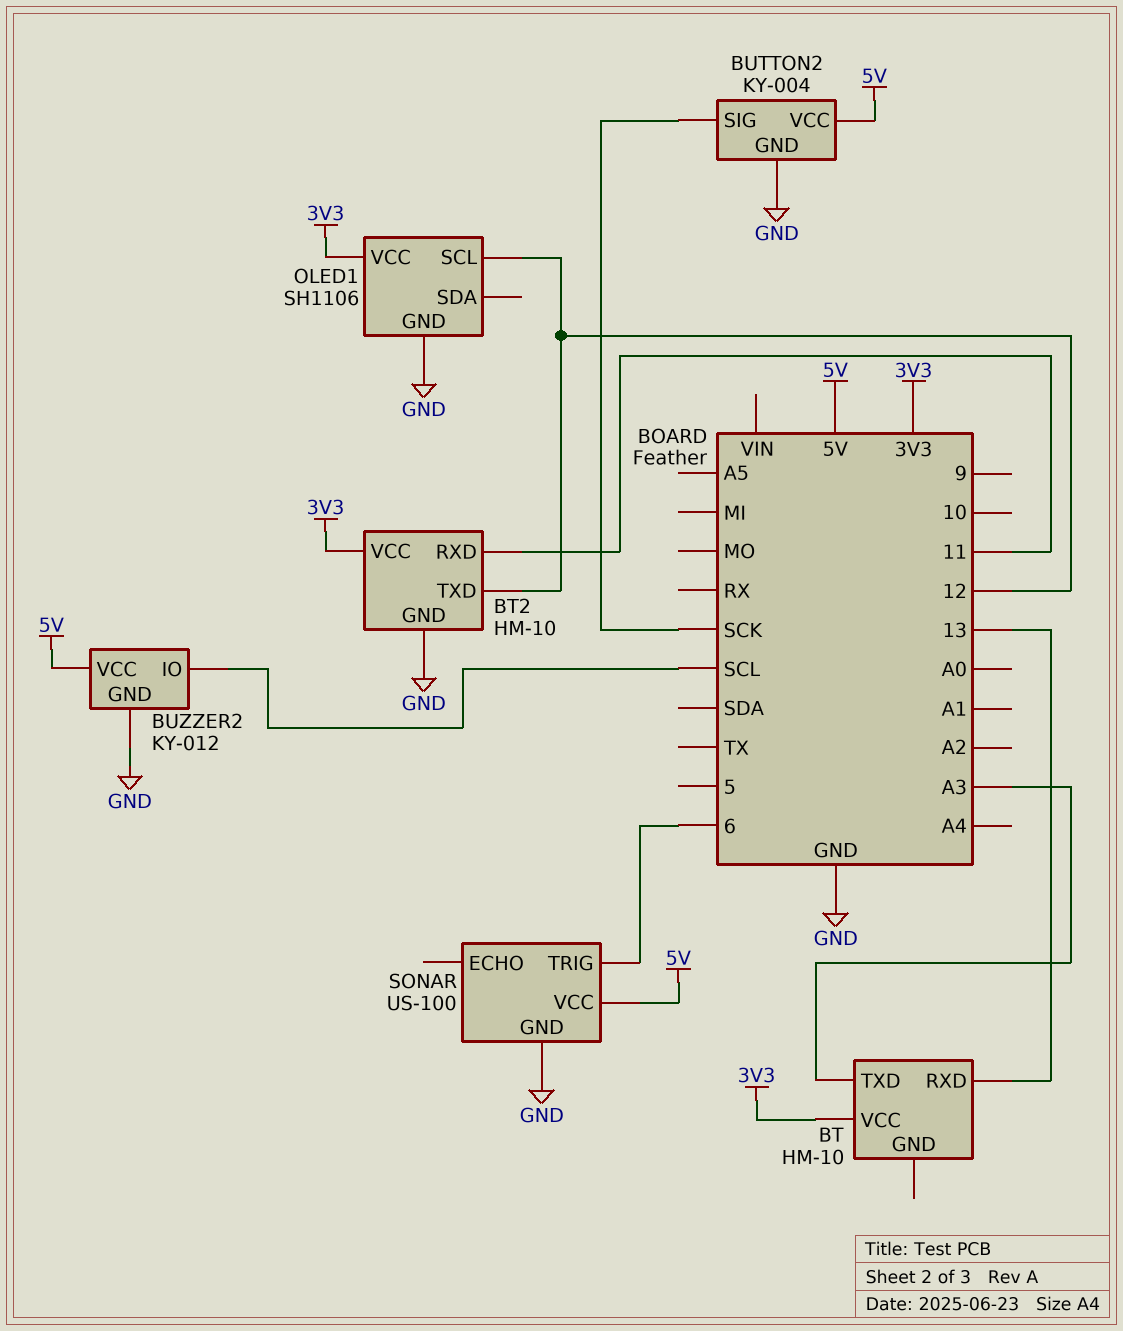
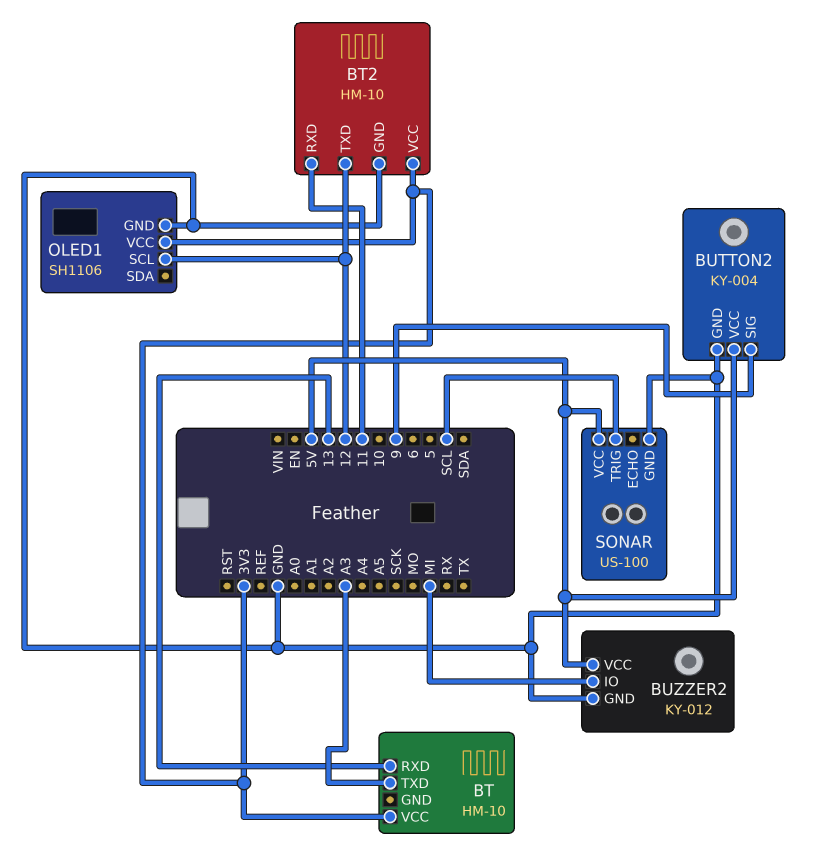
BUTTON2 pin SIG: SCK -> 9
BUZZER2 pin IO: SCL -> MI
SONAR pin TRIG: 6 -> SCL

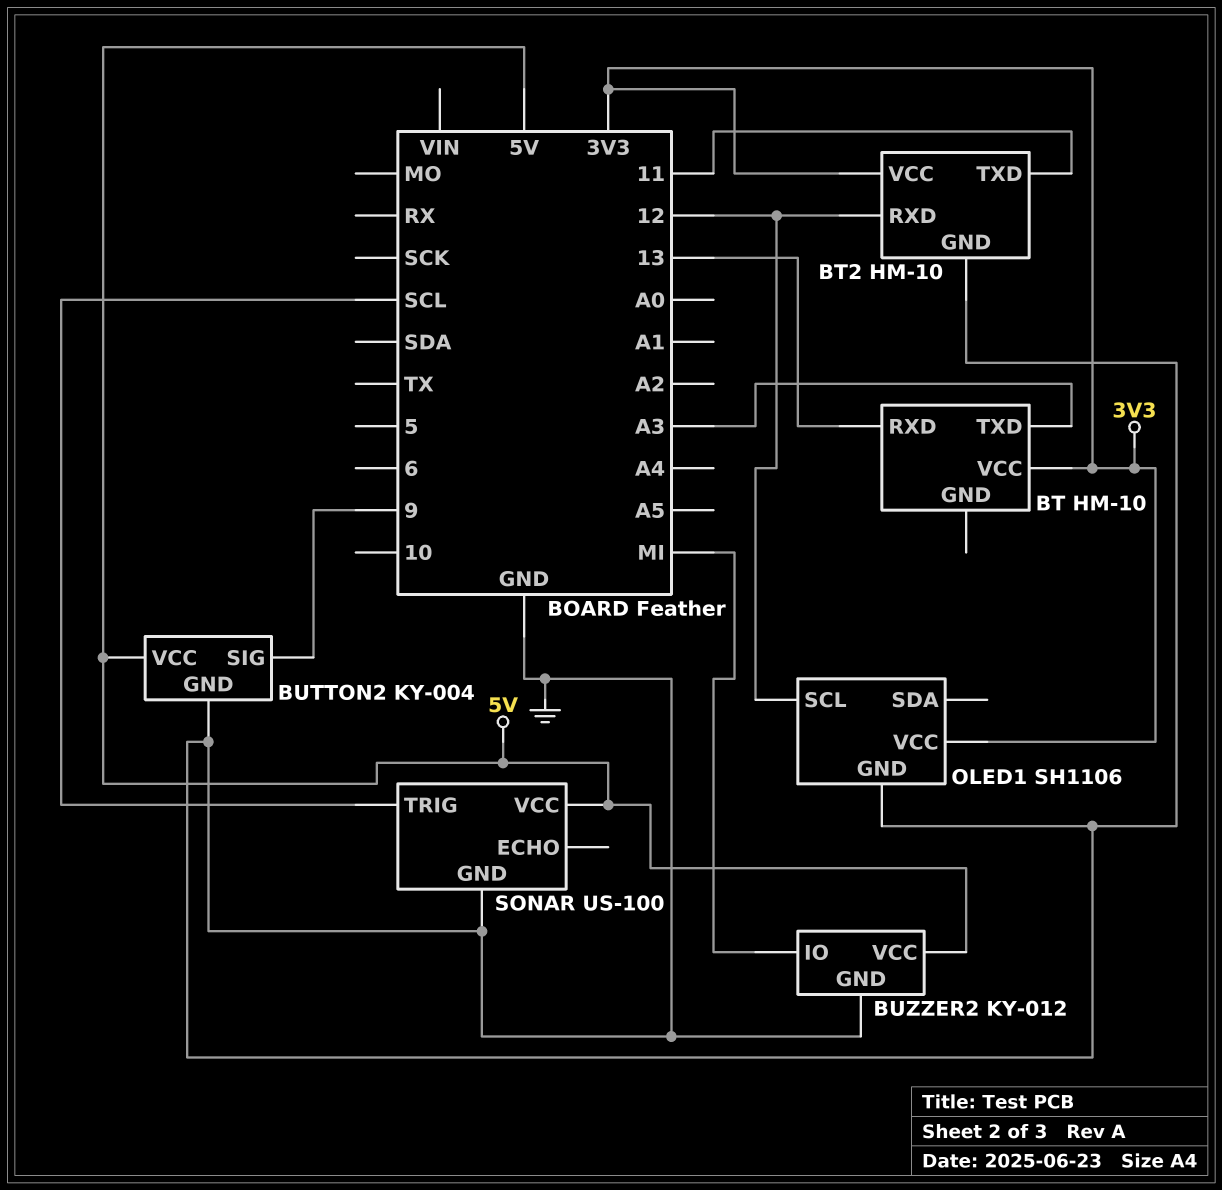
BT2 pin RXD: 11 -> 12
BT2 pin TXD: 12 -> 11

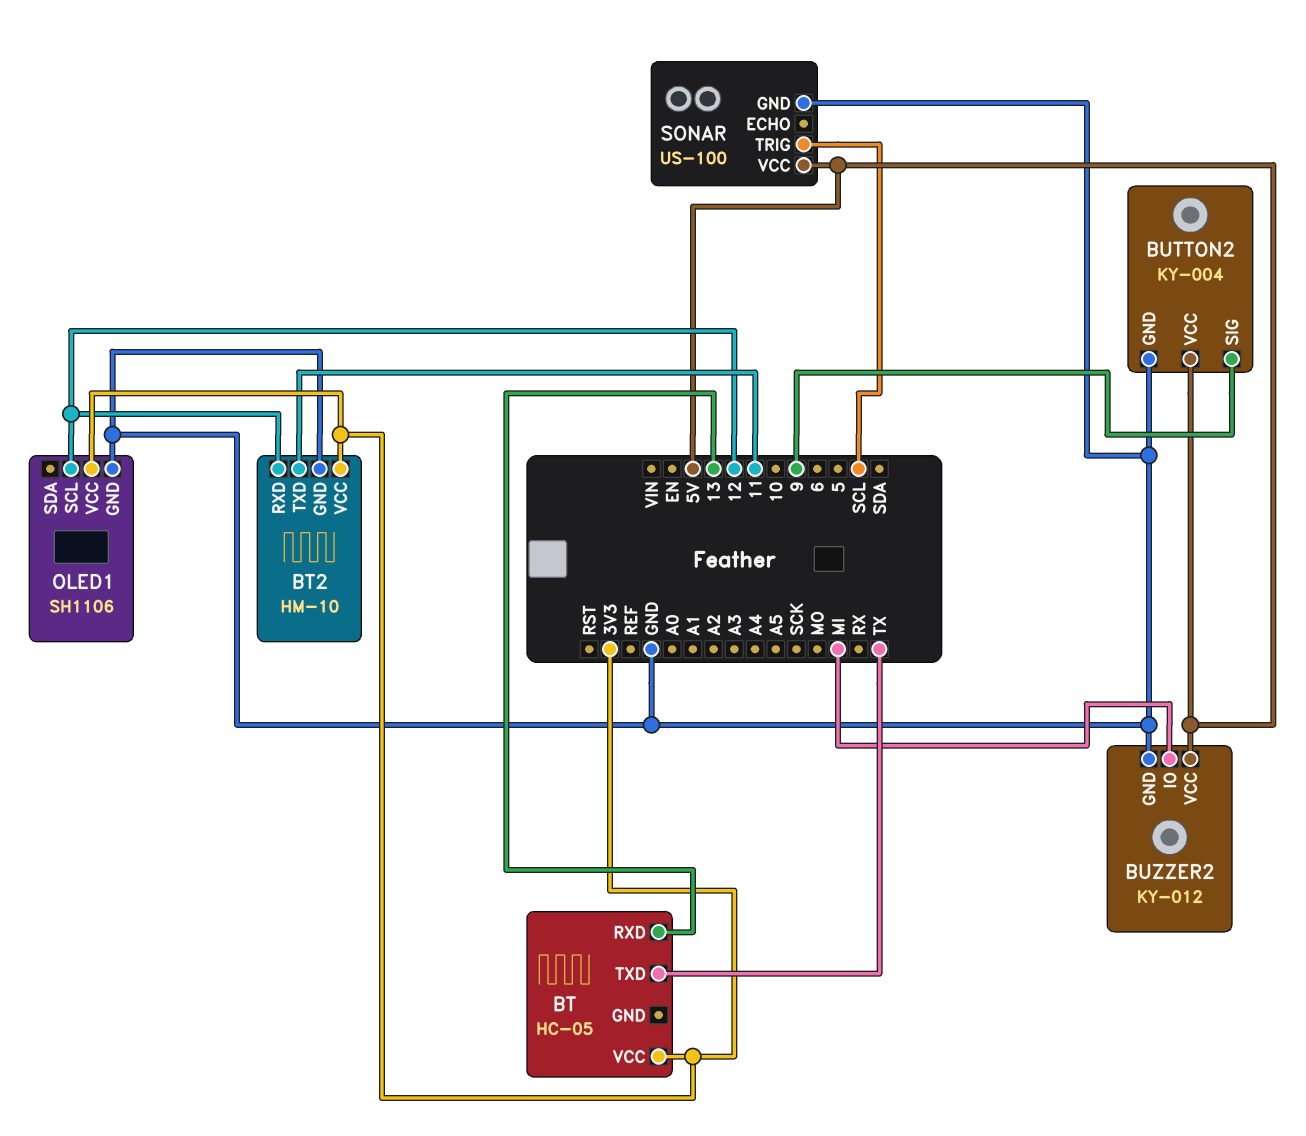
BT: HM-10 -> HC-05
BT pin TXD: A3 -> TX

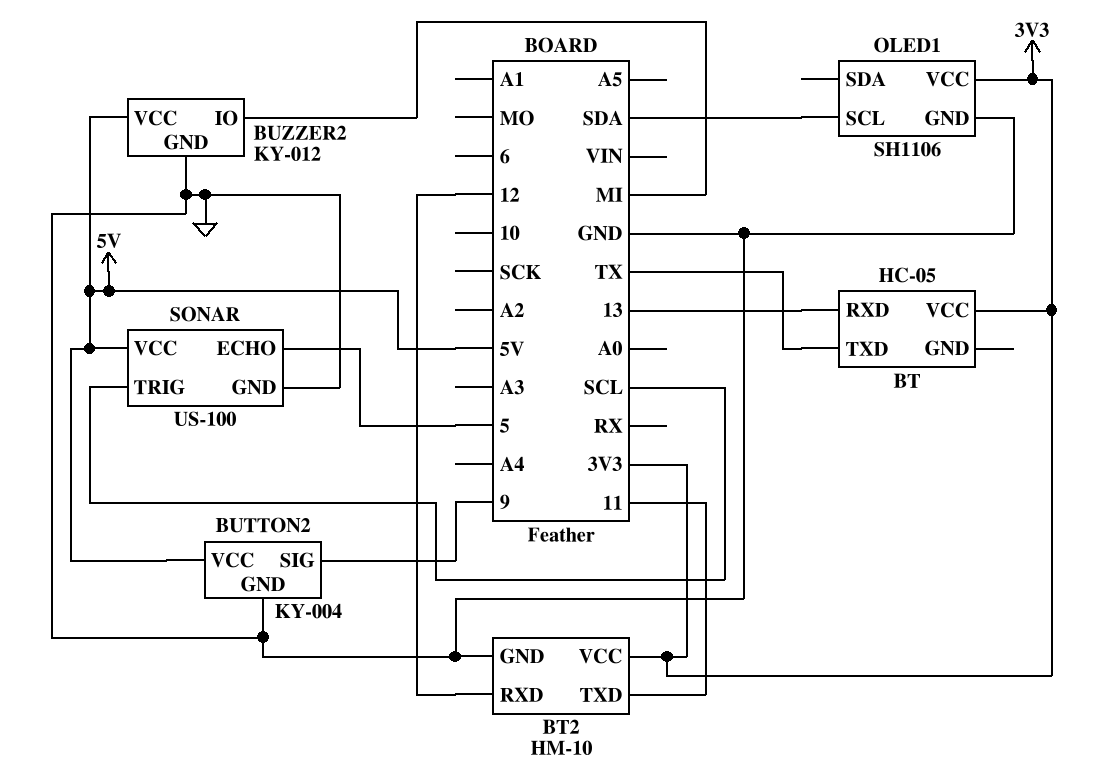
OLED1 pin SCL: 12 -> SDA
SONAR pin ECHO: none -> 5

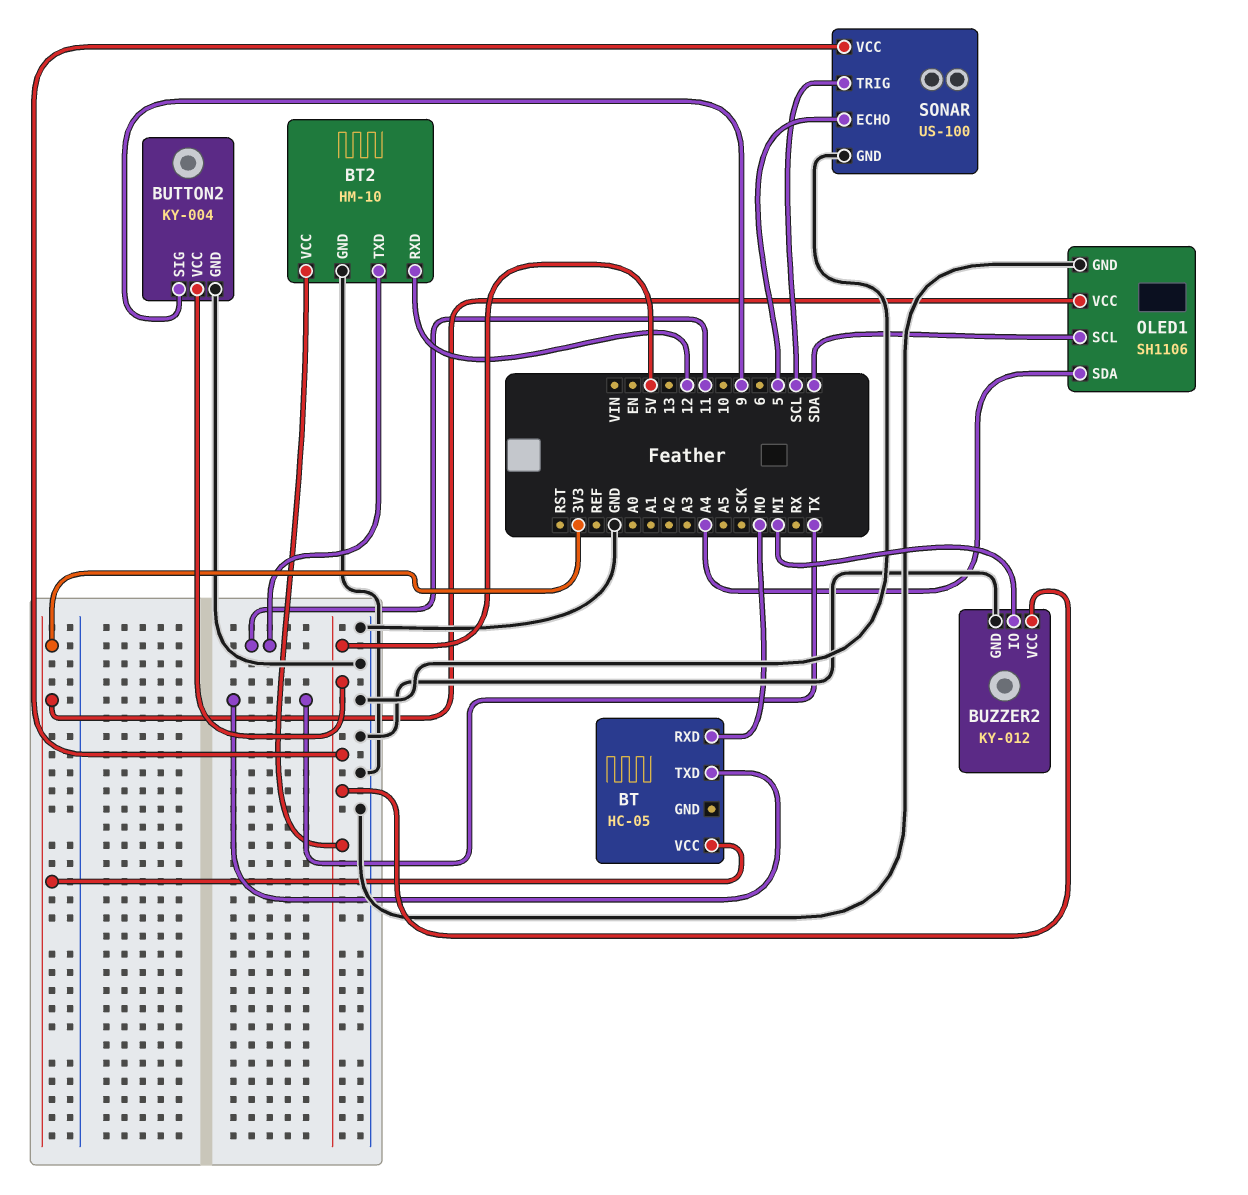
BT pin RXD: 13 -> MO
BT2 pin VCC: 3V3 -> 5V
OLED1 pin SDA: none -> A4

